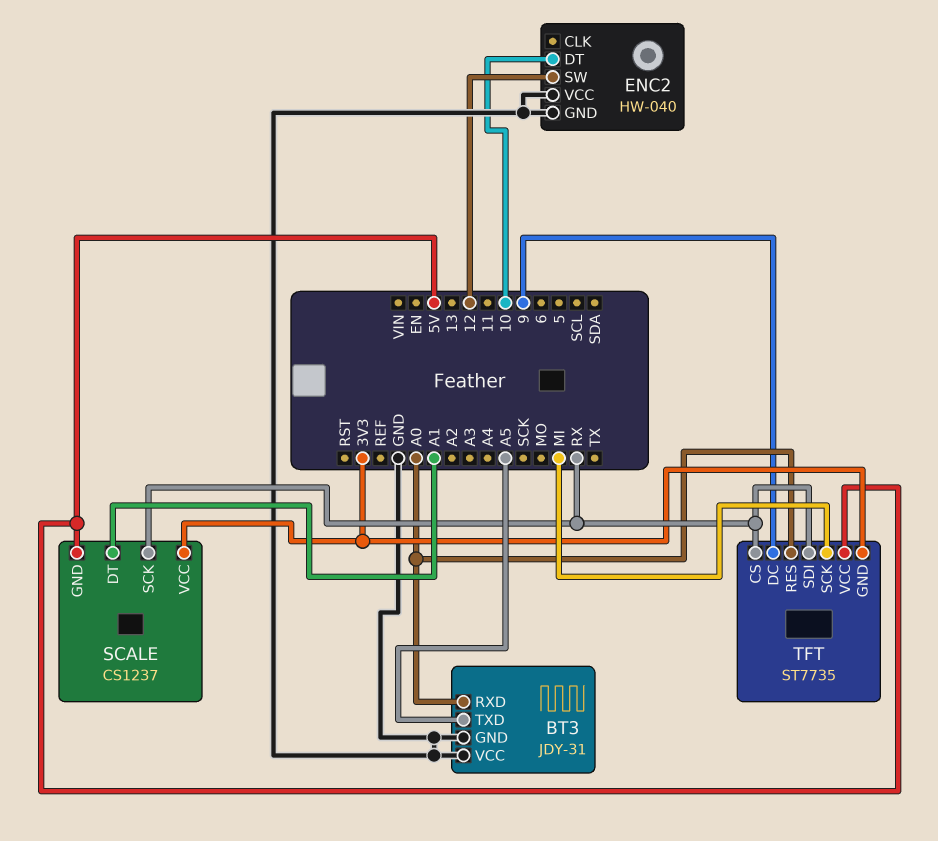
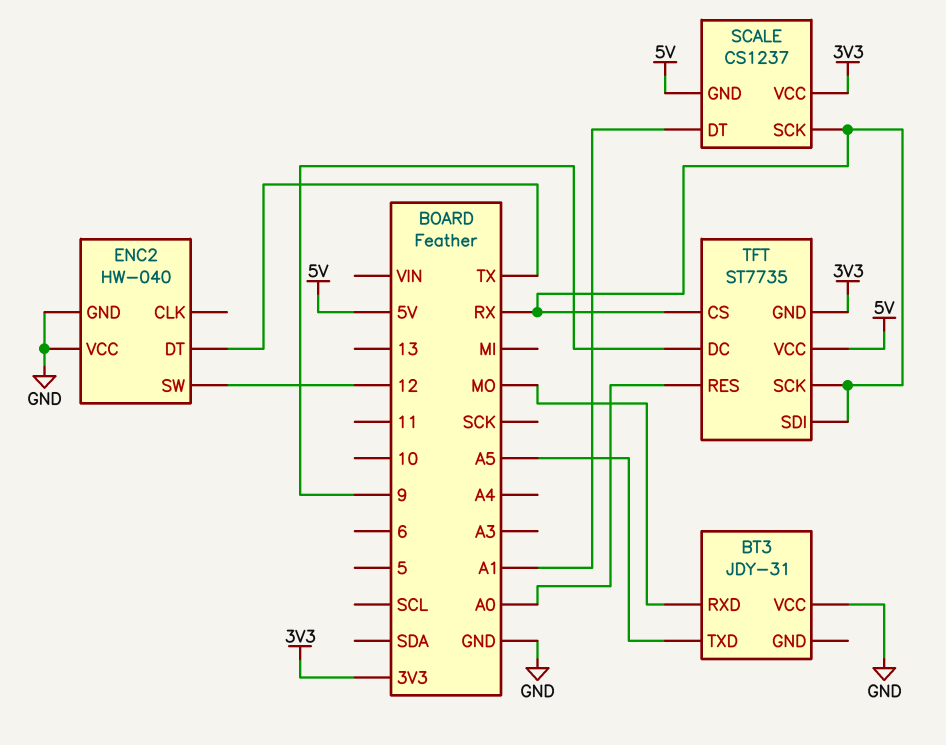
BT3 pin GND: GND -> none
BT3 pin RXD: A0 -> MO
ENC2 pin DT: 10 -> TX
TFT pin SCK: MI -> RX

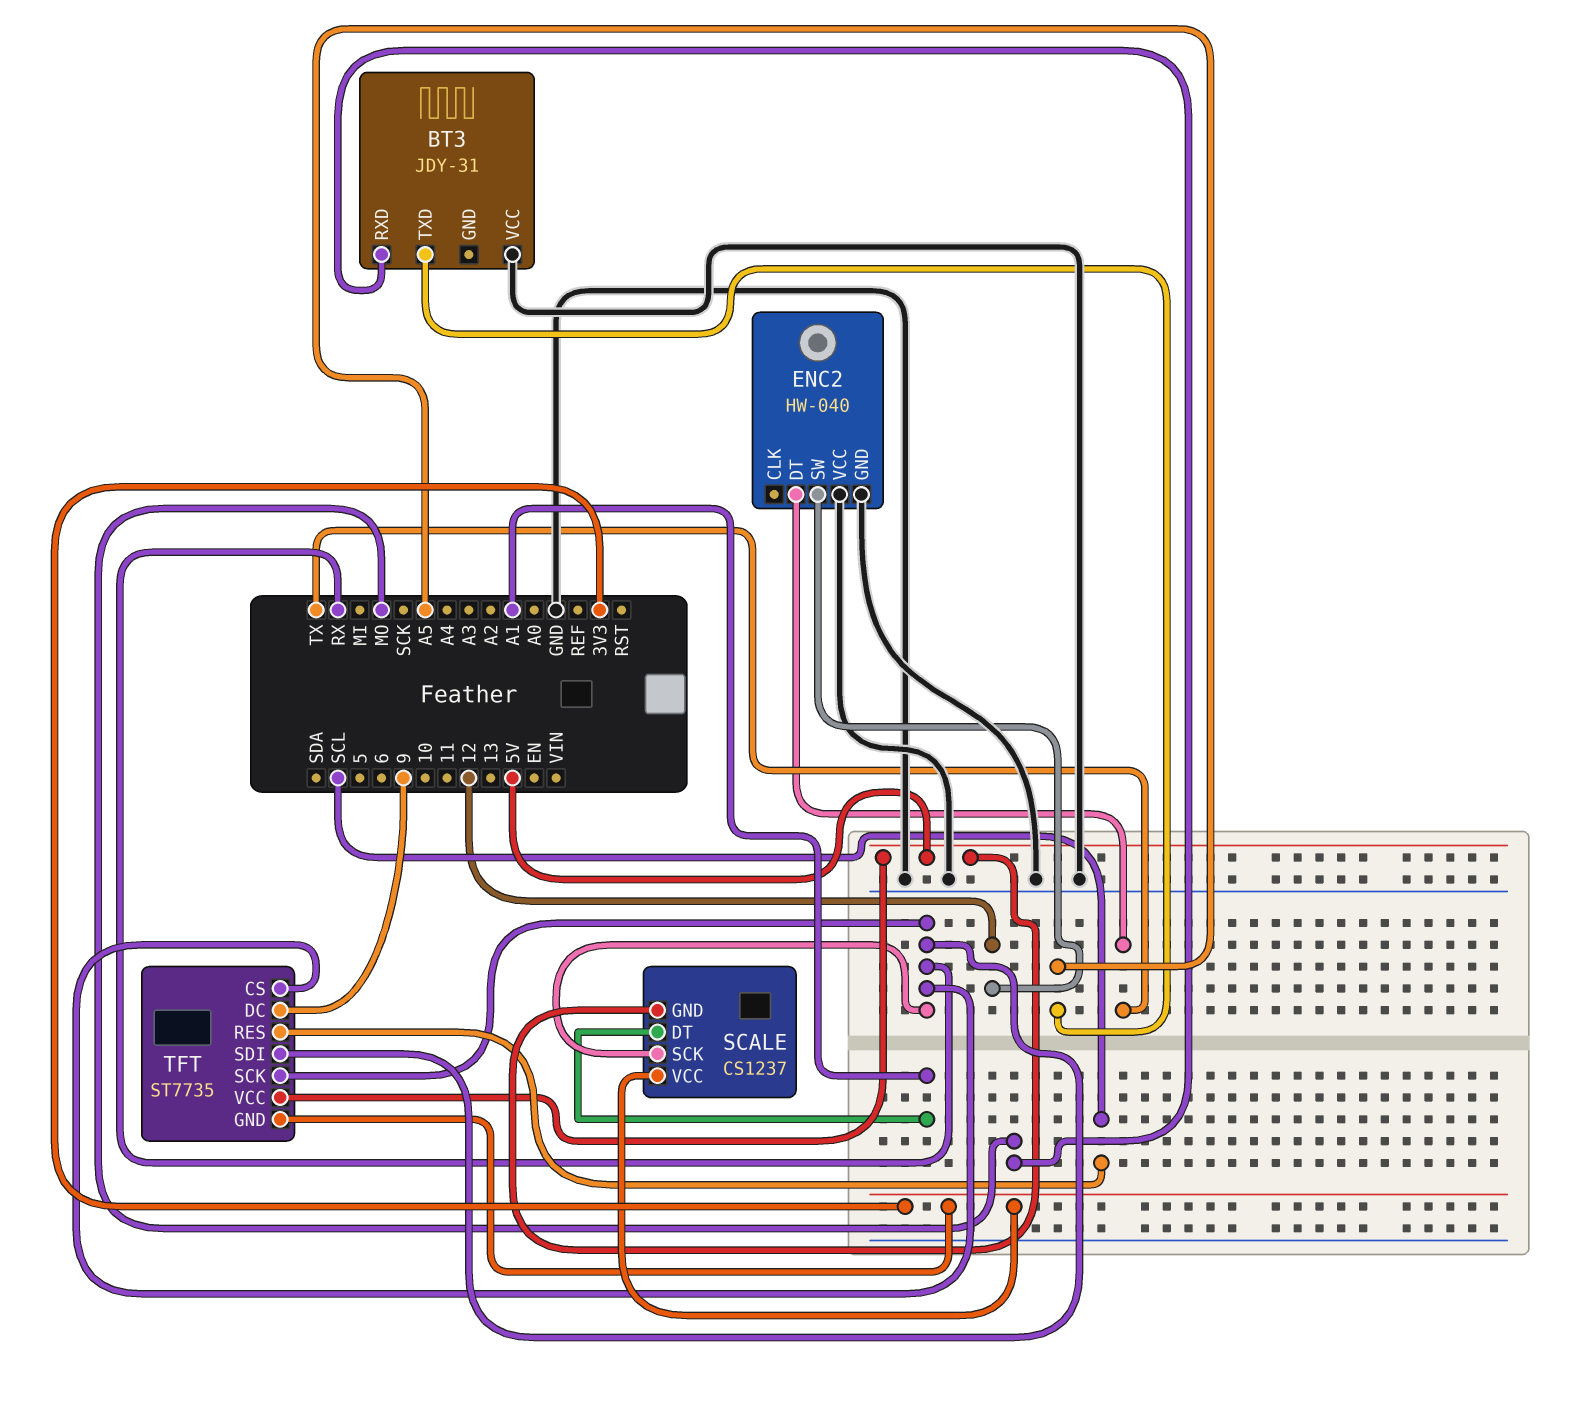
TFT pin RES: A0 -> SCL

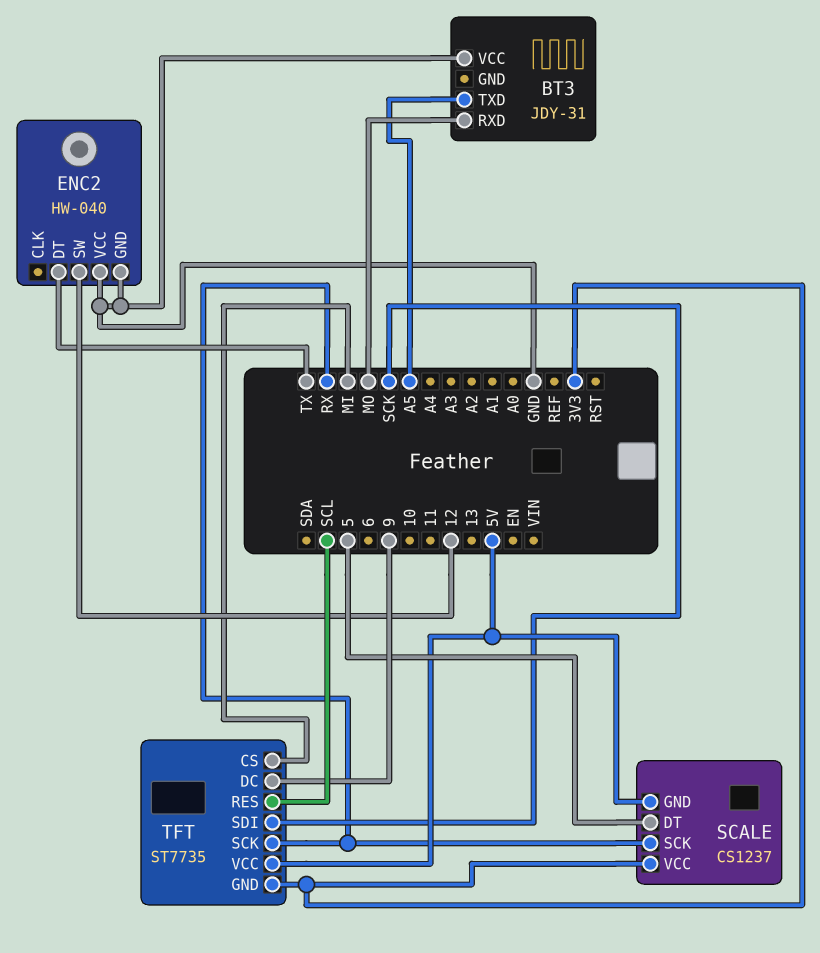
SCALE pin DT: A1 -> 5
TFT pin CS: RX -> MI
TFT pin SDI: RX -> SCK

